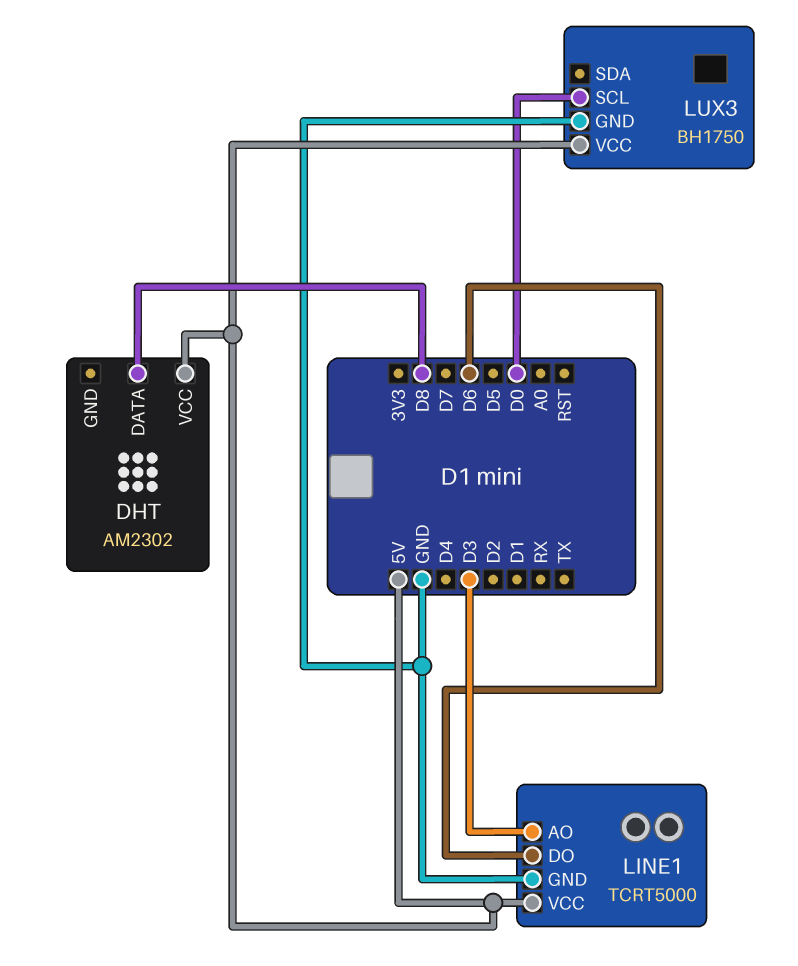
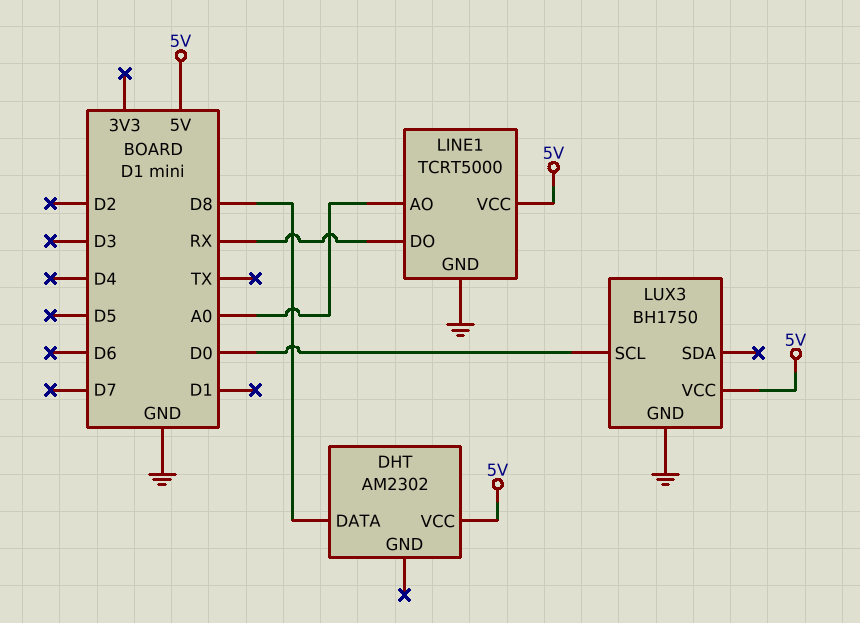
LINE1 pin AO: D3 -> A0
LINE1 pin DO: D6 -> RX

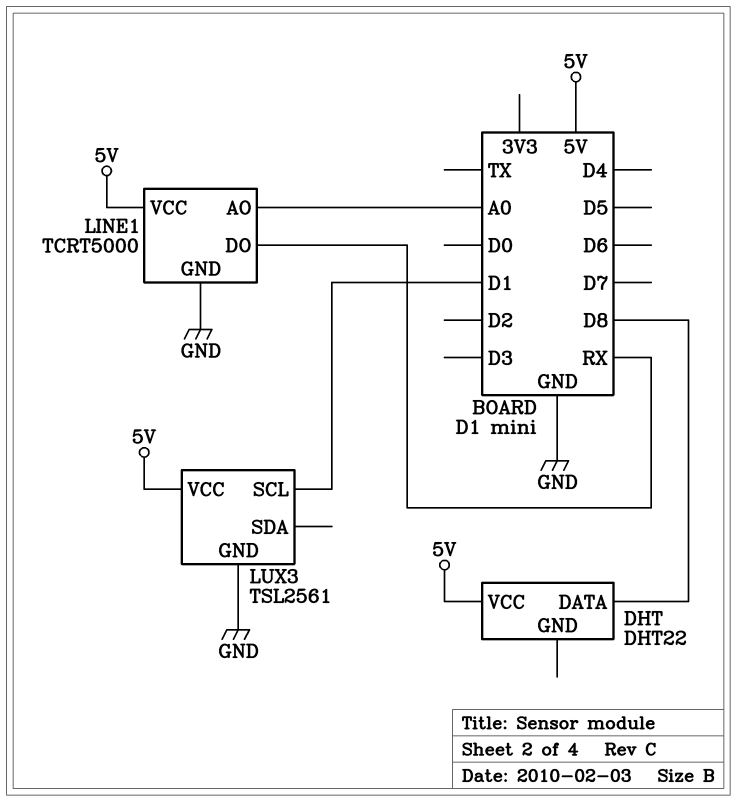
DHT: AM2302 -> DHT22
LUX3: BH1750 -> TSL2561
LUX3 pin SCL: D0 -> D1

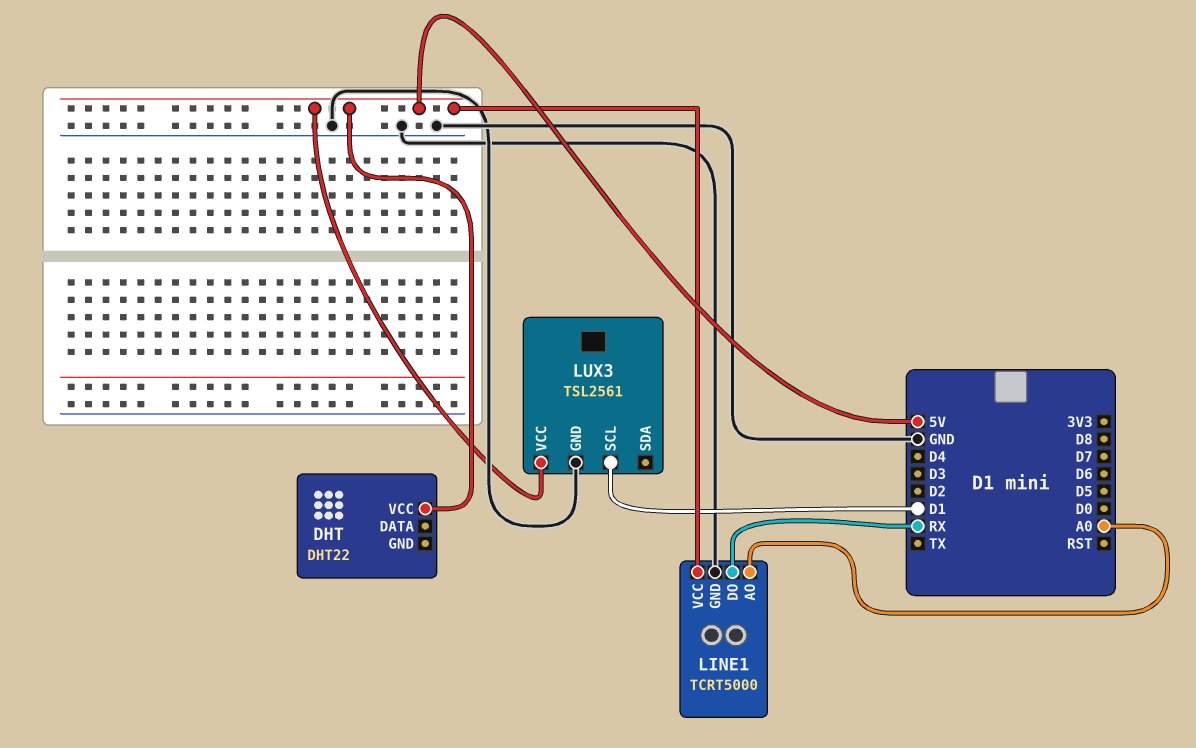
DHT pin DATA: D8 -> none

